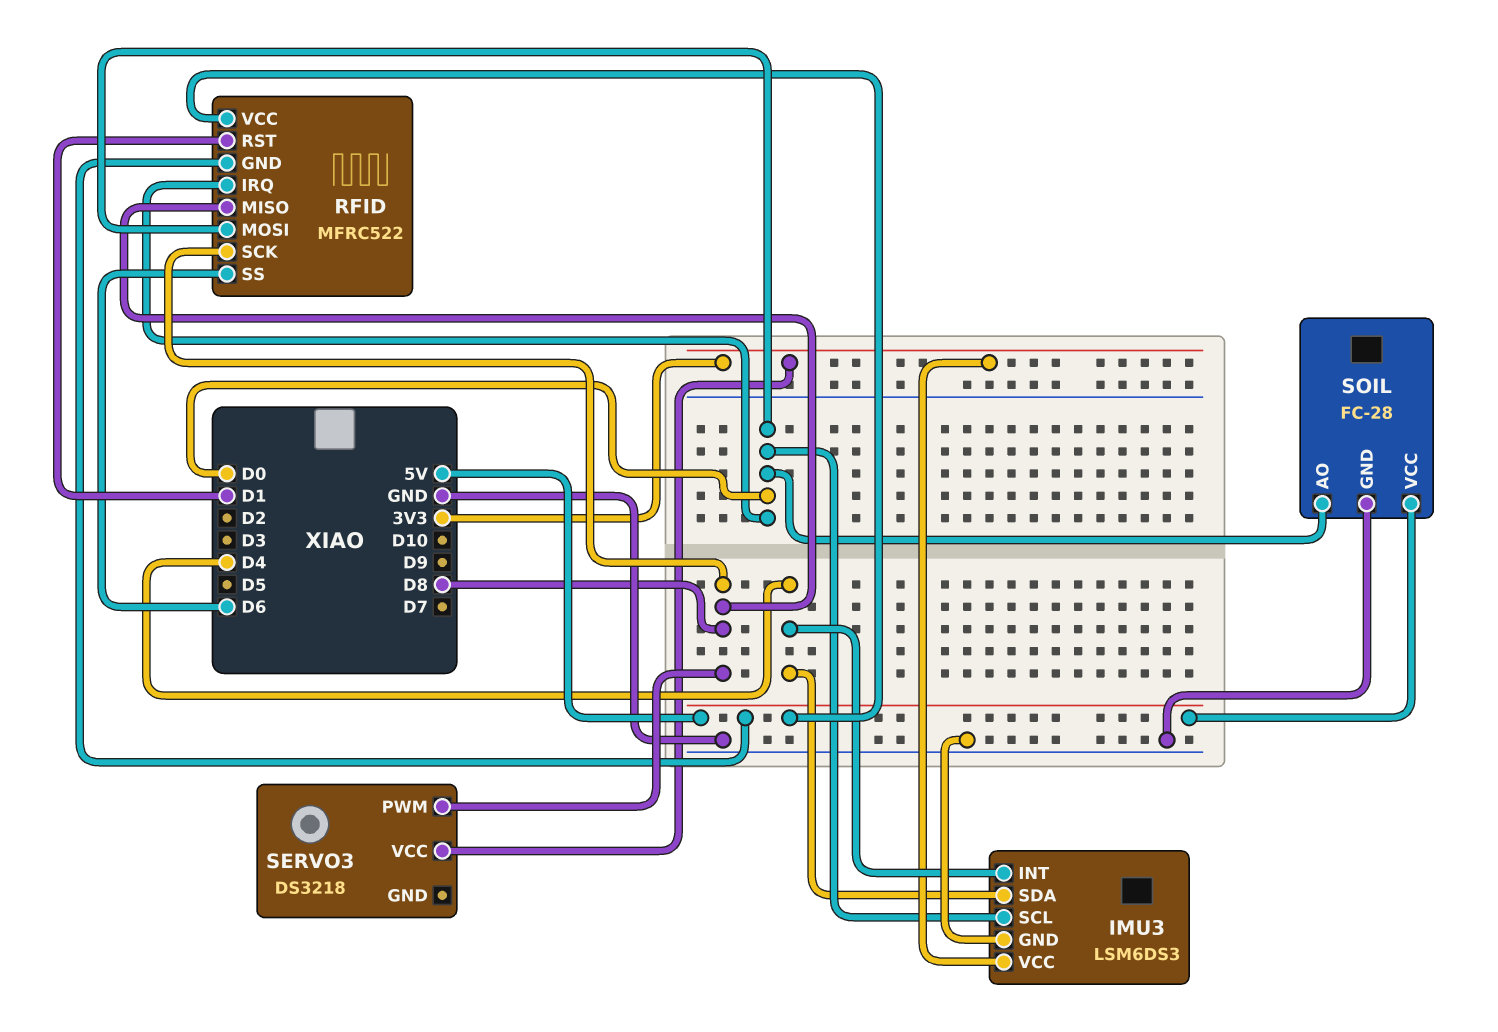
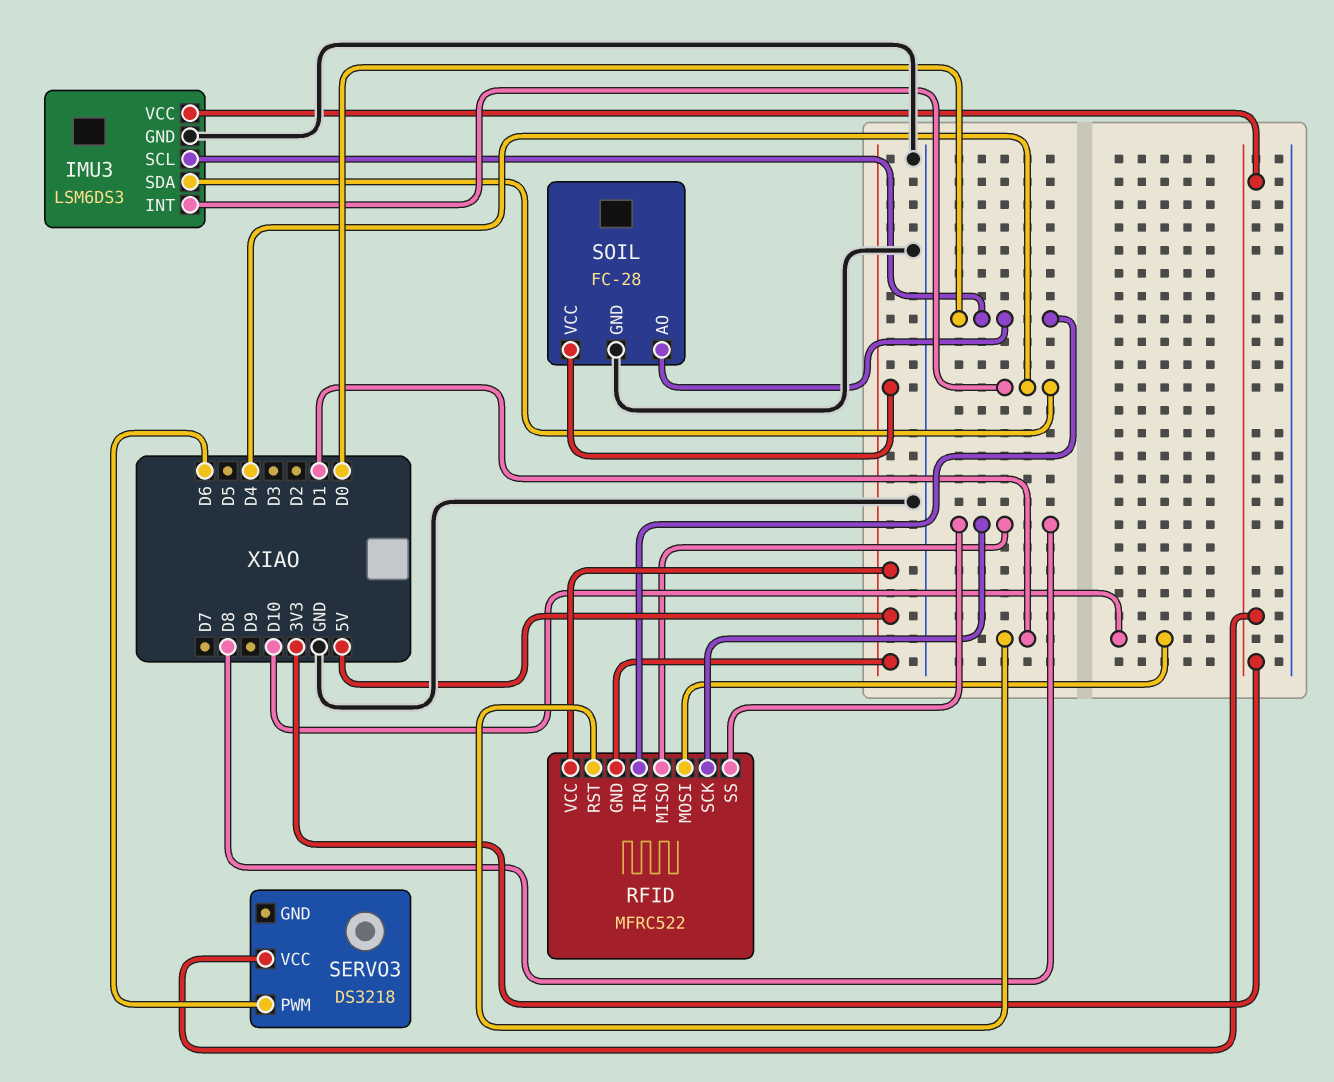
RFID pin MOSI: D0 -> D10
RFID pin SS: D6 -> D8
SERVO3 pin PWM: D8 -> D6

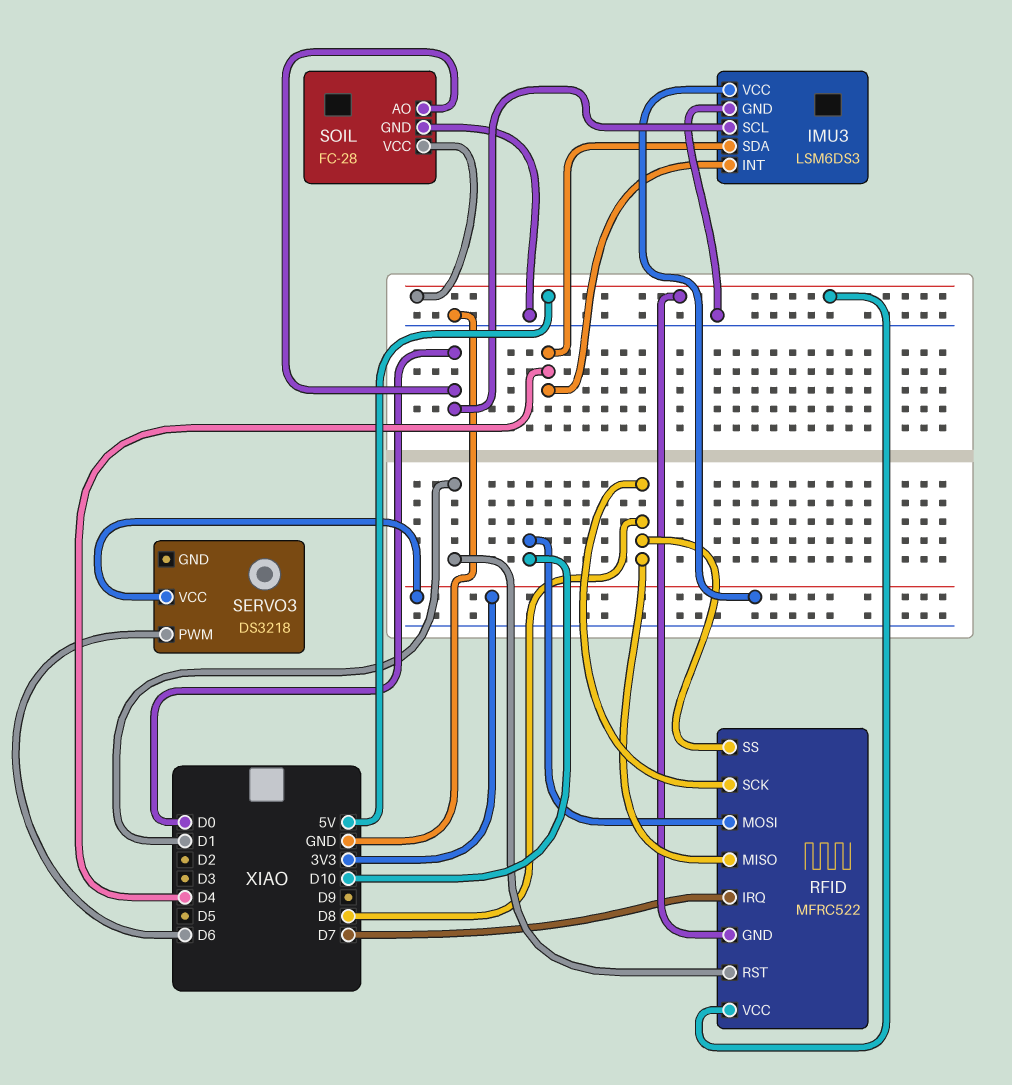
RFID pin IRQ: D0 -> D7

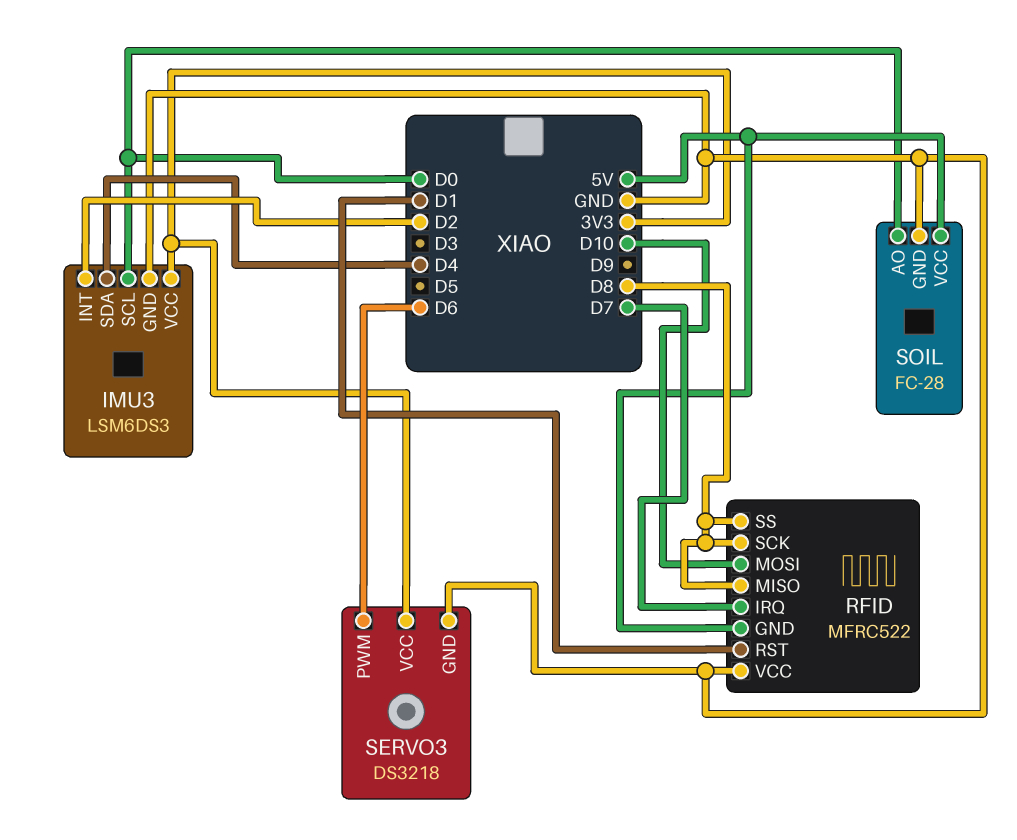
IMU3 pin INT: D4 -> D2
RFID pin VCC: 5V -> GND
SERVO3 pin GND: none -> GND

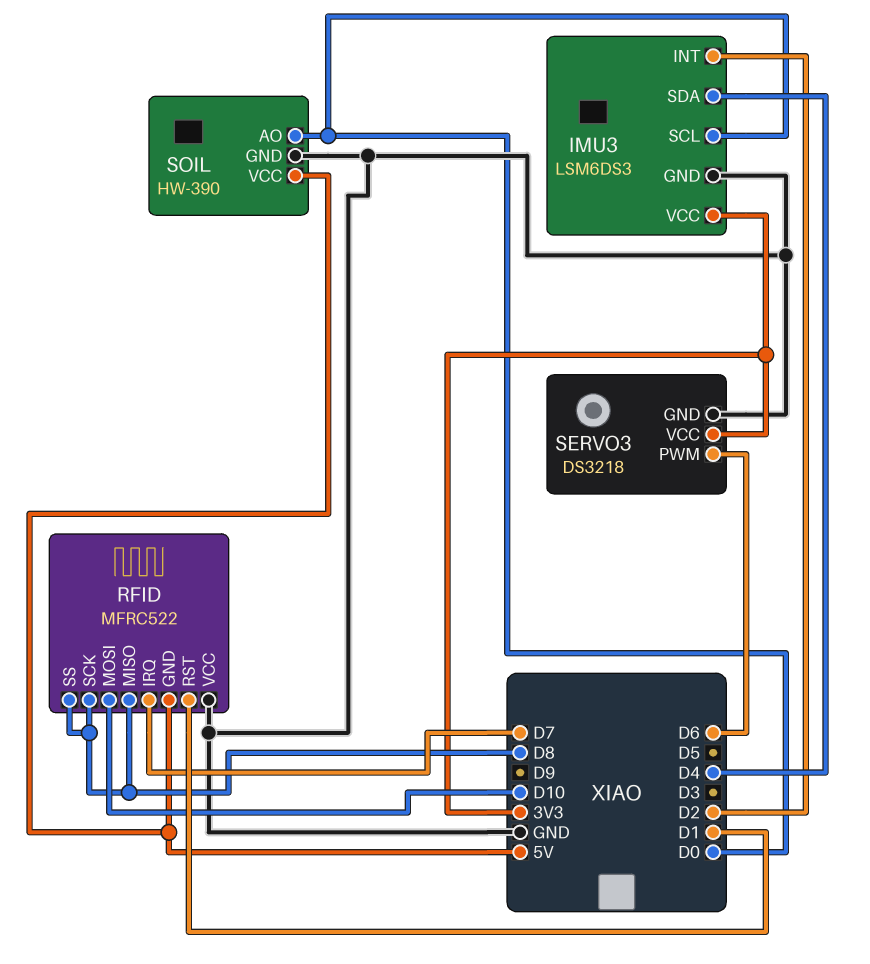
SOIL: FC-28 -> HW-390

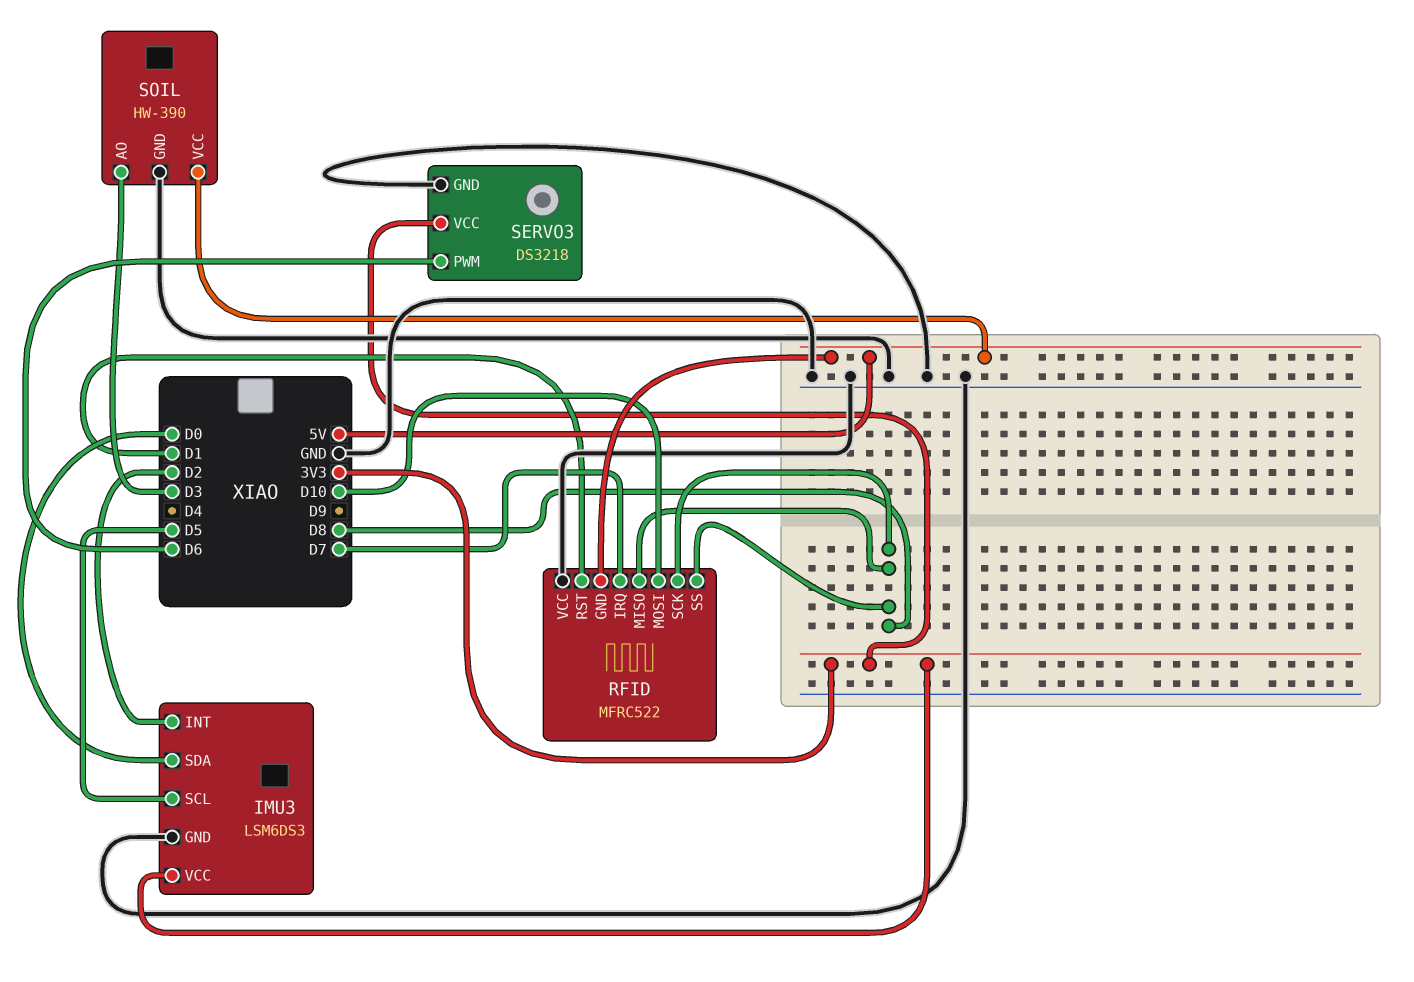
IMU3 pin SCL: D0 -> D5
IMU3 pin SDA: D4 -> D0
SOIL pin AO: D0 -> D3

